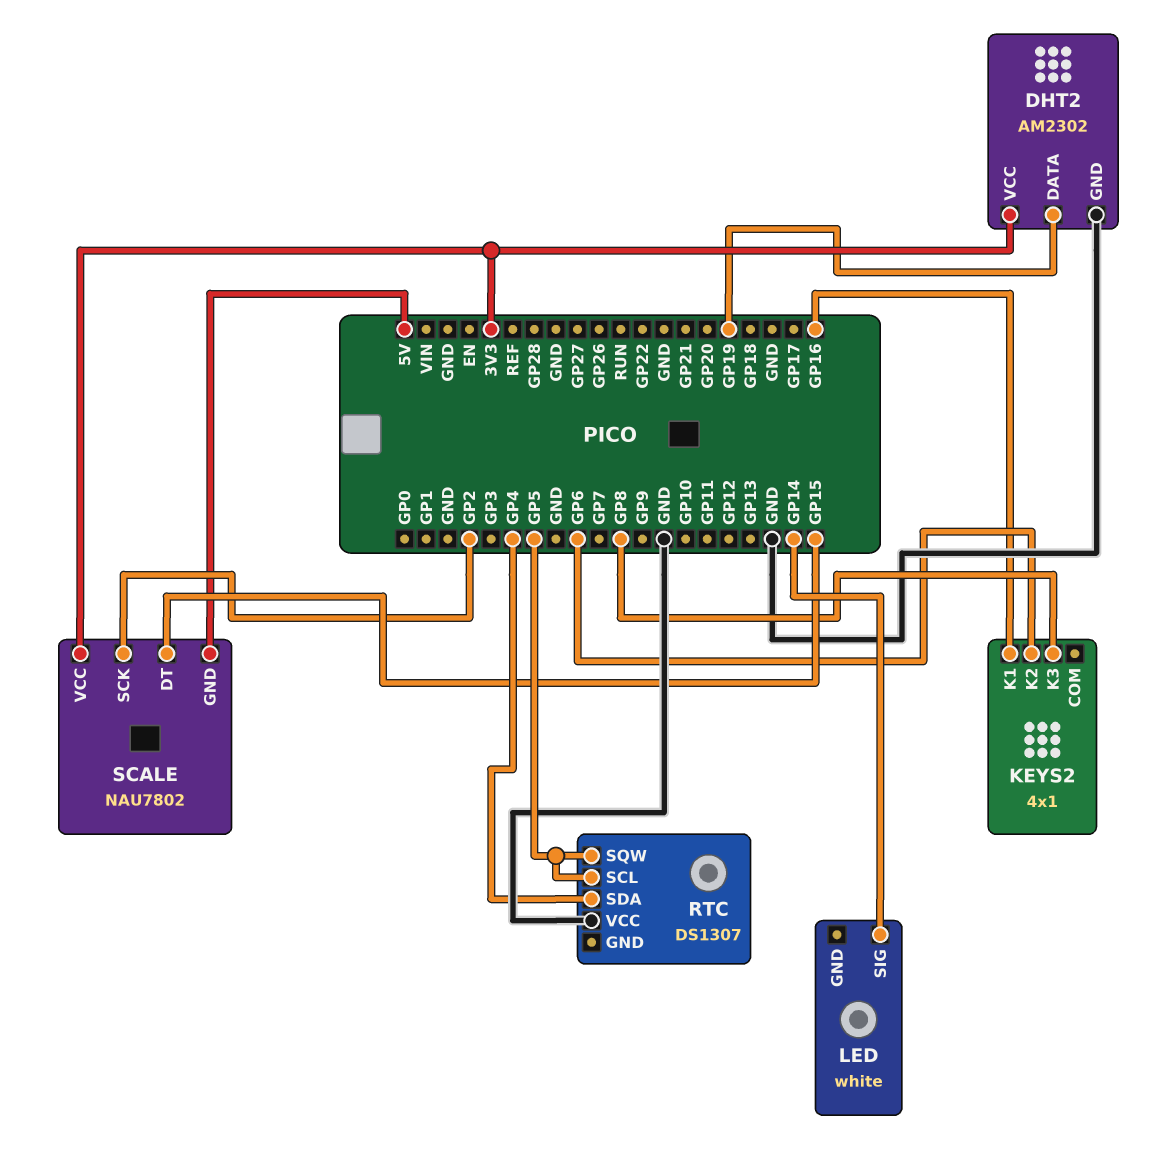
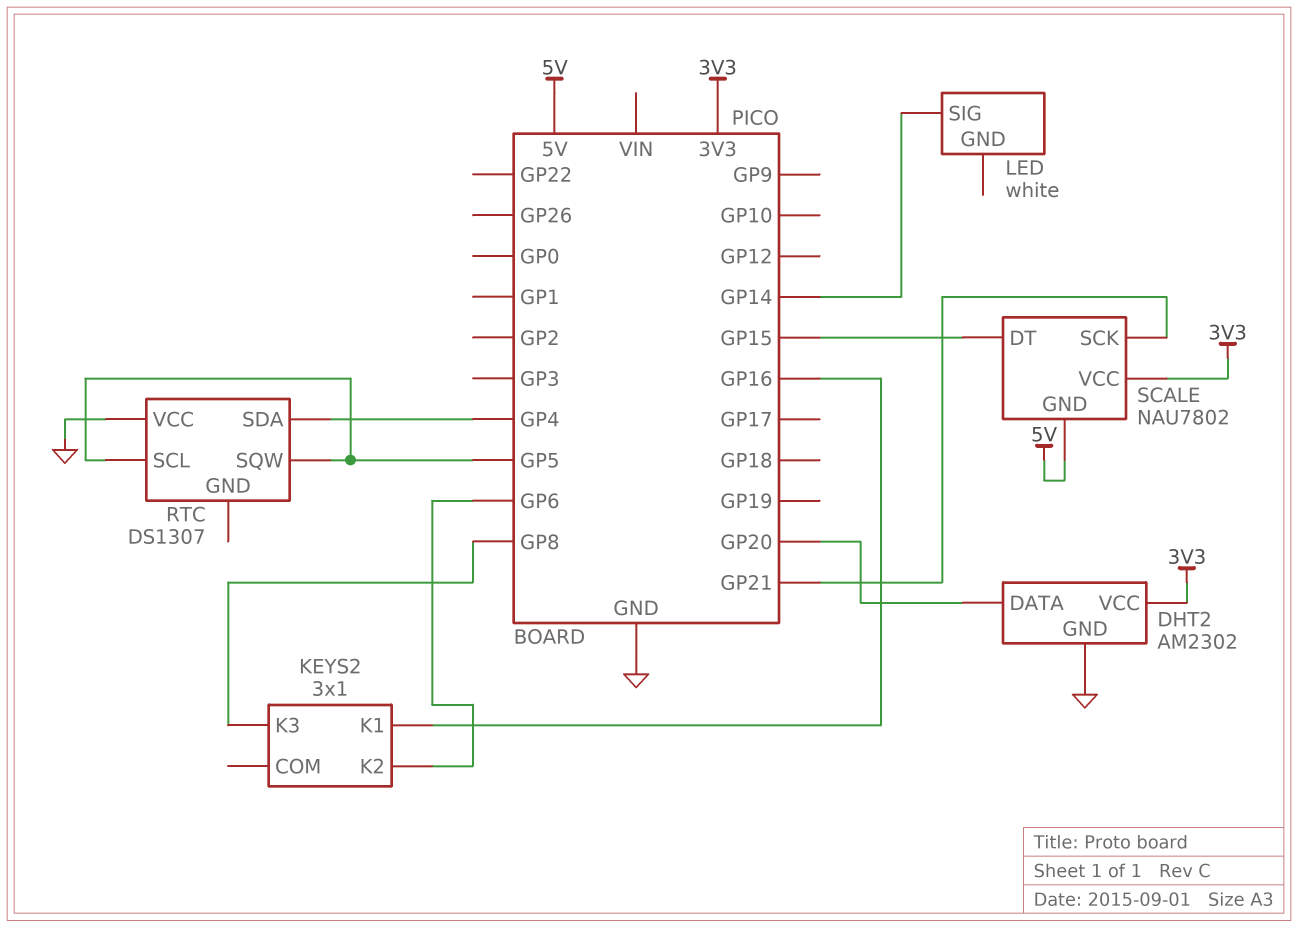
DHT2 pin DATA: GP19 -> GP20
KEYS2: 4x1 -> 3x1
SCALE pin SCK: GP2 -> GP21

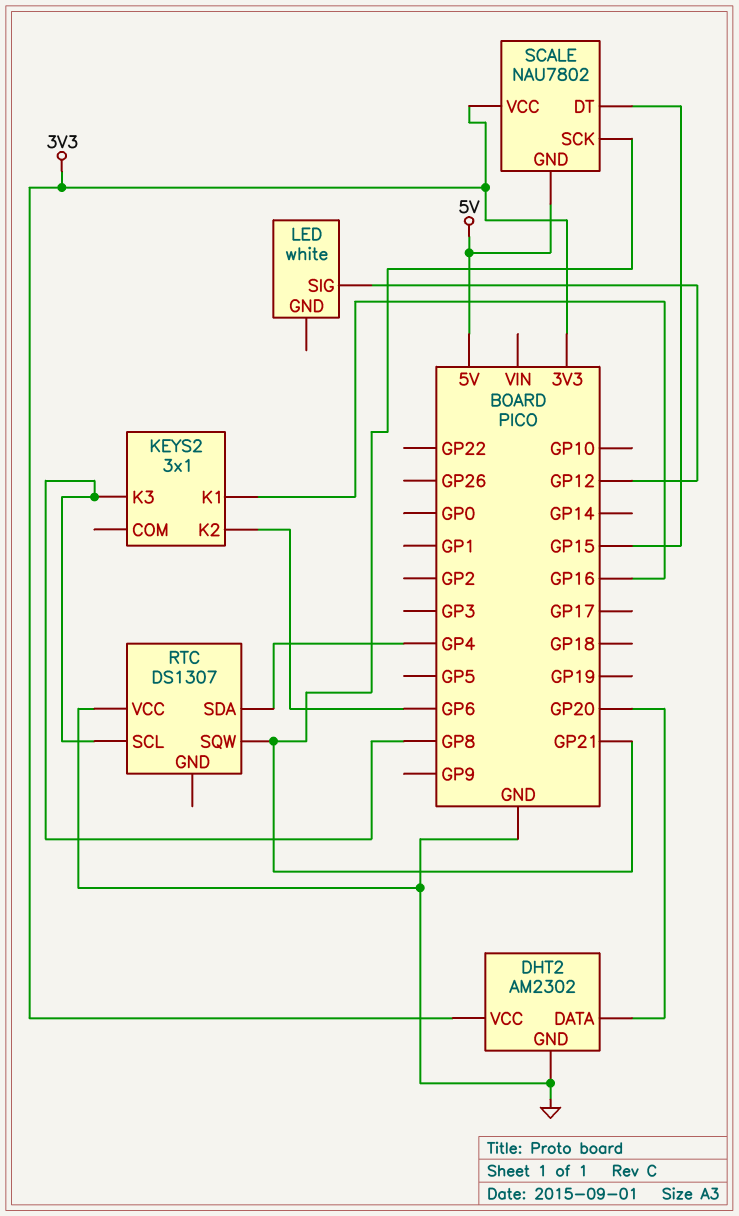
LED pin SIG: GP14 -> GP12
RTC pin SCL: GP5 -> GP8
RTC pin SQW: GP5 -> GP21

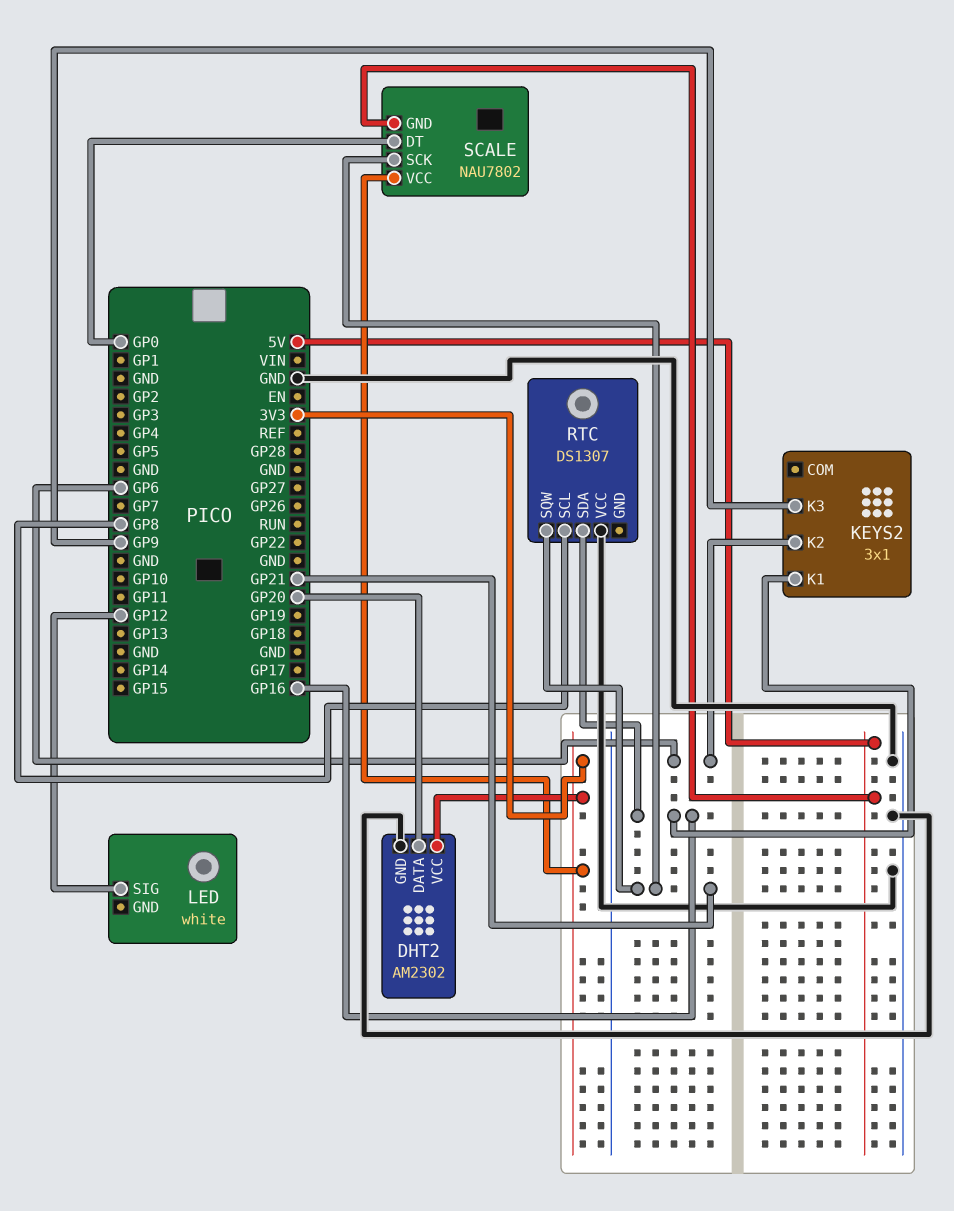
KEYS2 pin K3: GP8 -> GP9
RTC pin SDA: GP4 -> GP16
SCALE pin DT: GP15 -> GP0

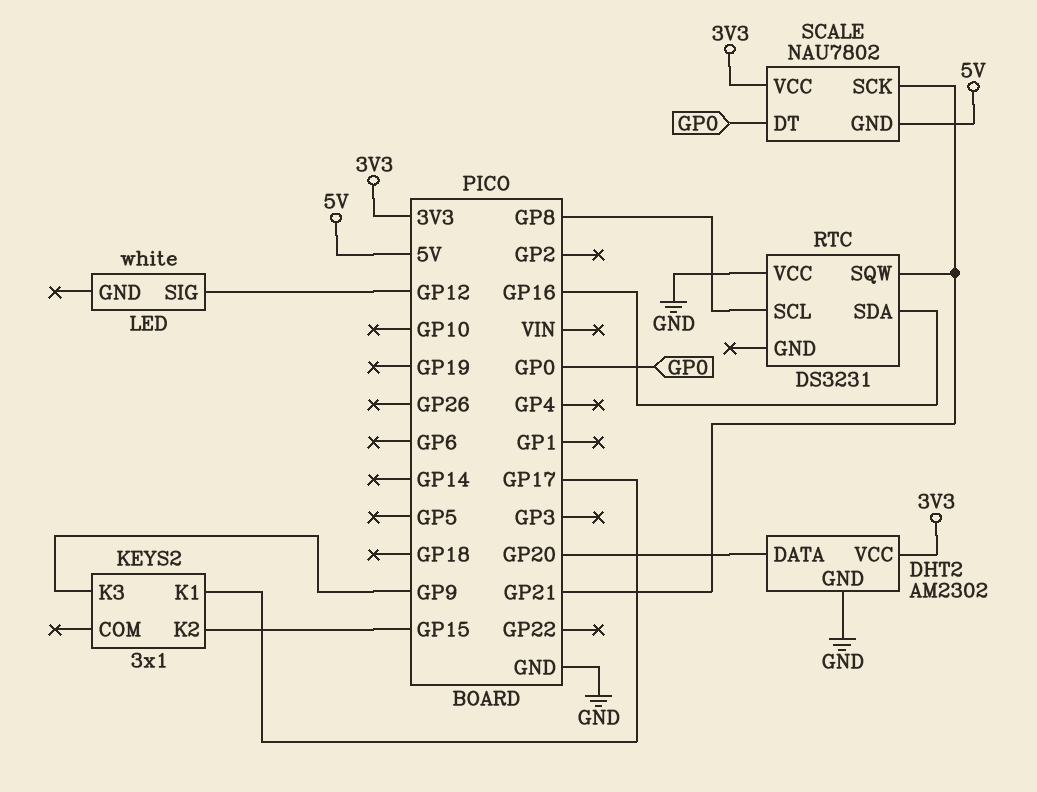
KEYS2 pin K1: GP16 -> GP17
KEYS2 pin K2: GP6 -> GP15
RTC: DS1307 -> DS3231

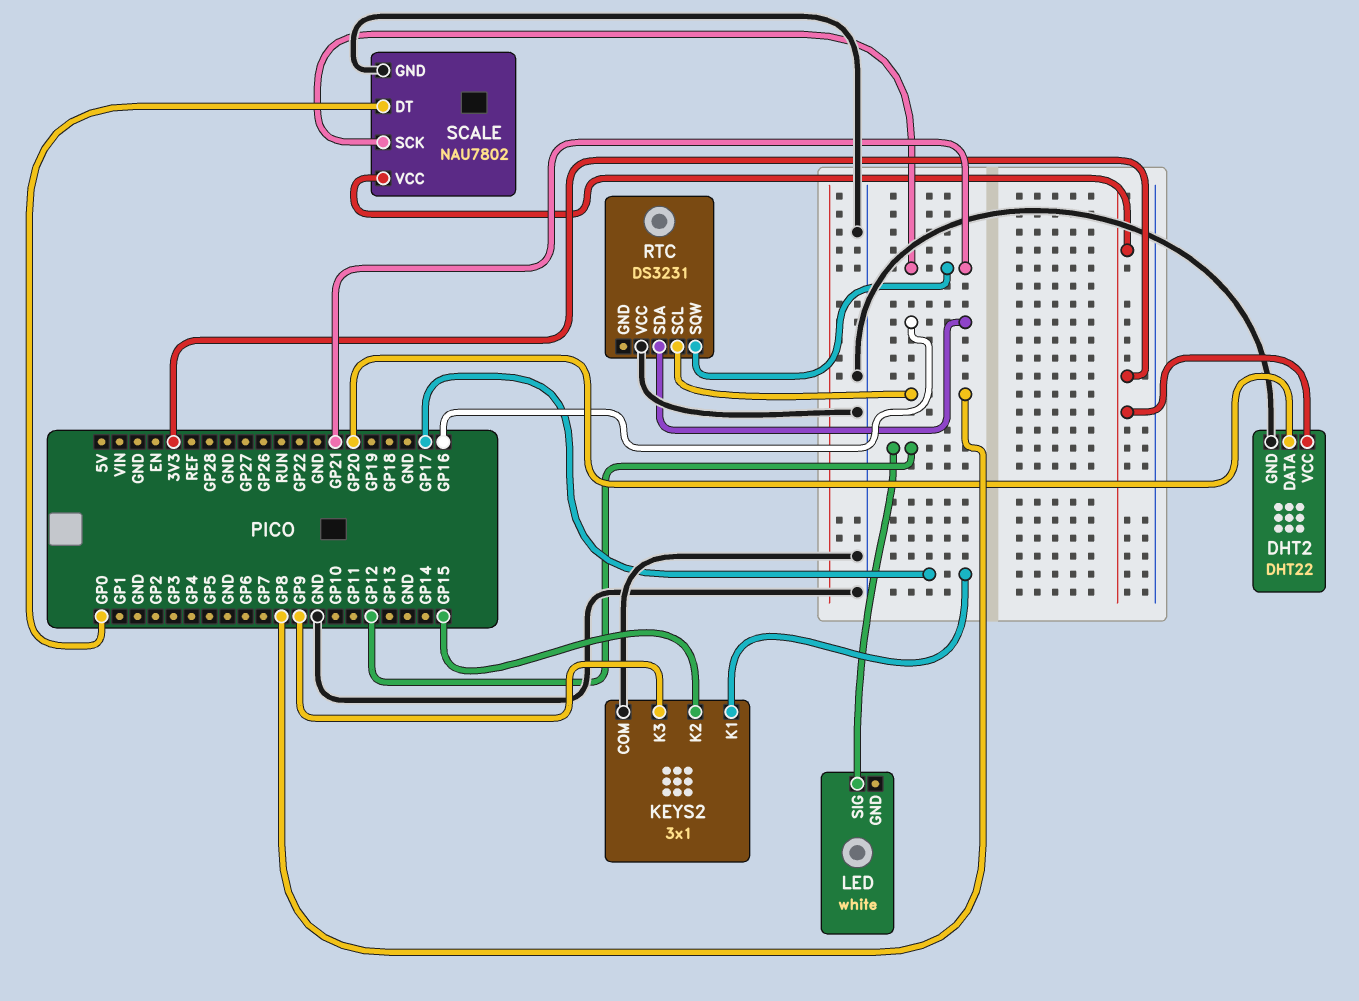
DHT2: AM2302 -> DHT22
KEYS2 pin COM: none -> GND
SCALE pin GND: 5V -> GND

